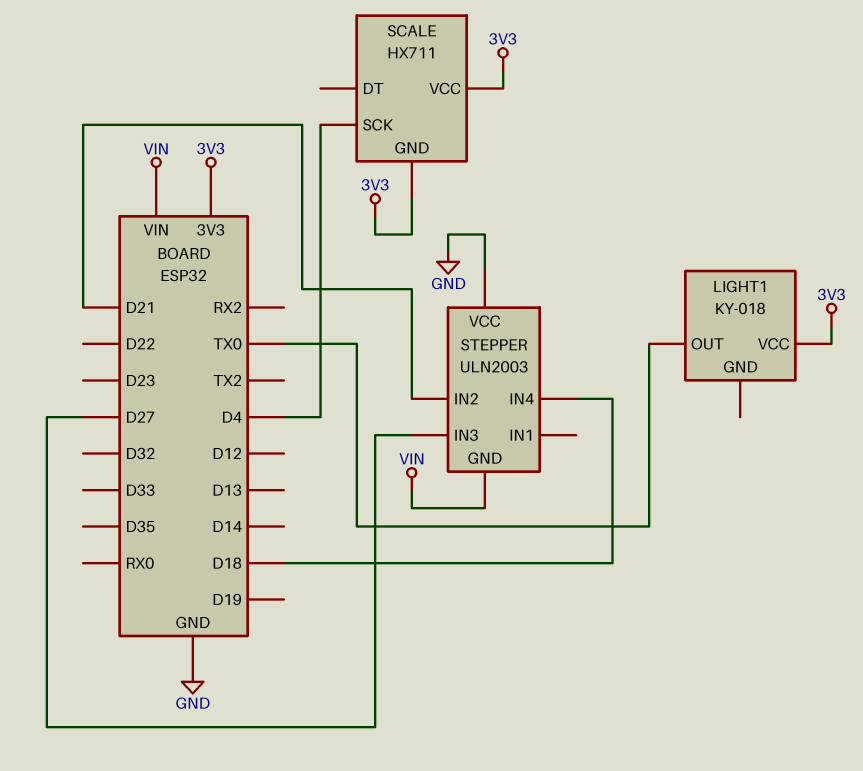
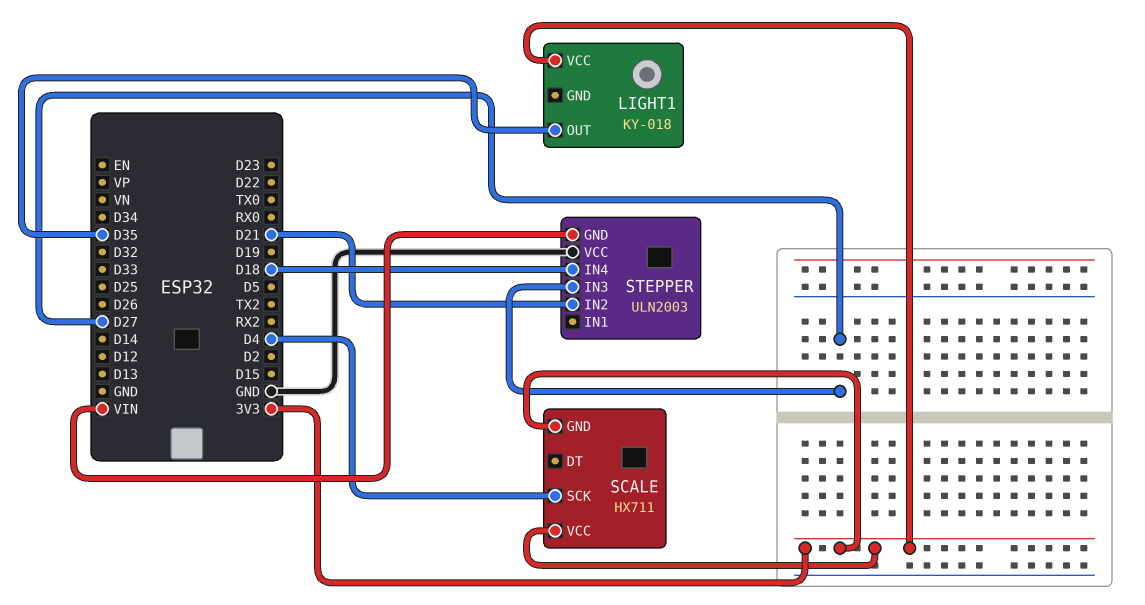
LIGHT1 pin OUT: TX0 -> D35

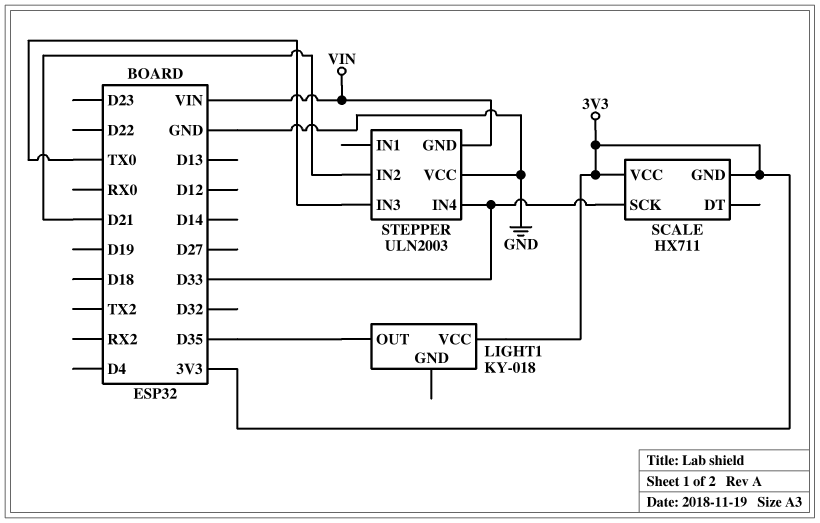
SCALE pin SCK: D4 -> D33
STEPPER pin IN3: D27 -> TX0
STEPPER pin IN4: D18 -> D33

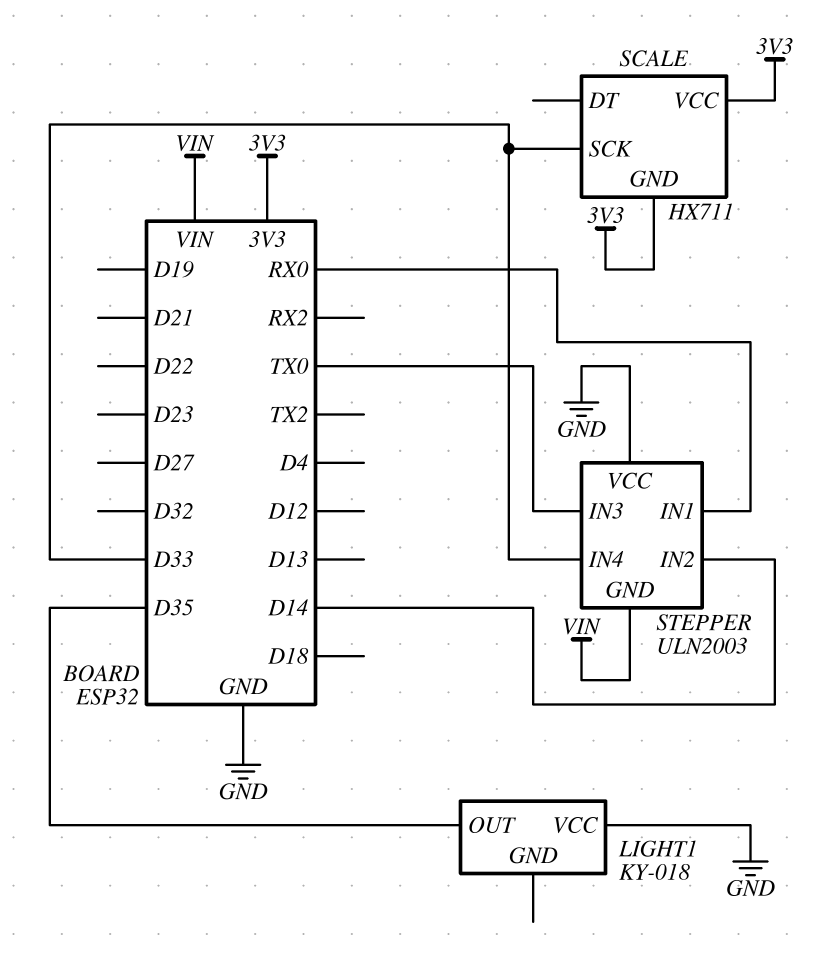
LIGHT1 pin VCC: 3V3 -> GND
STEPPER pin IN1: none -> RX0
STEPPER pin IN2: D21 -> D14

